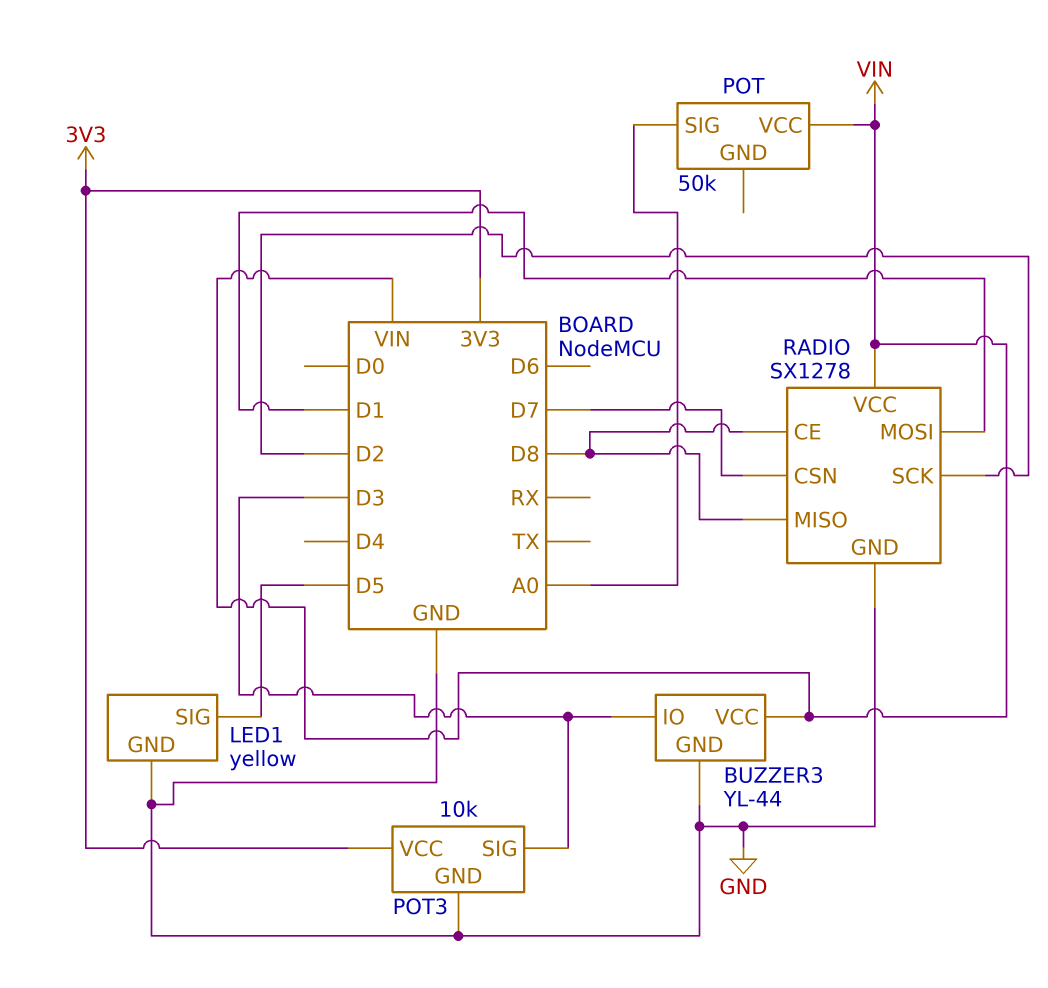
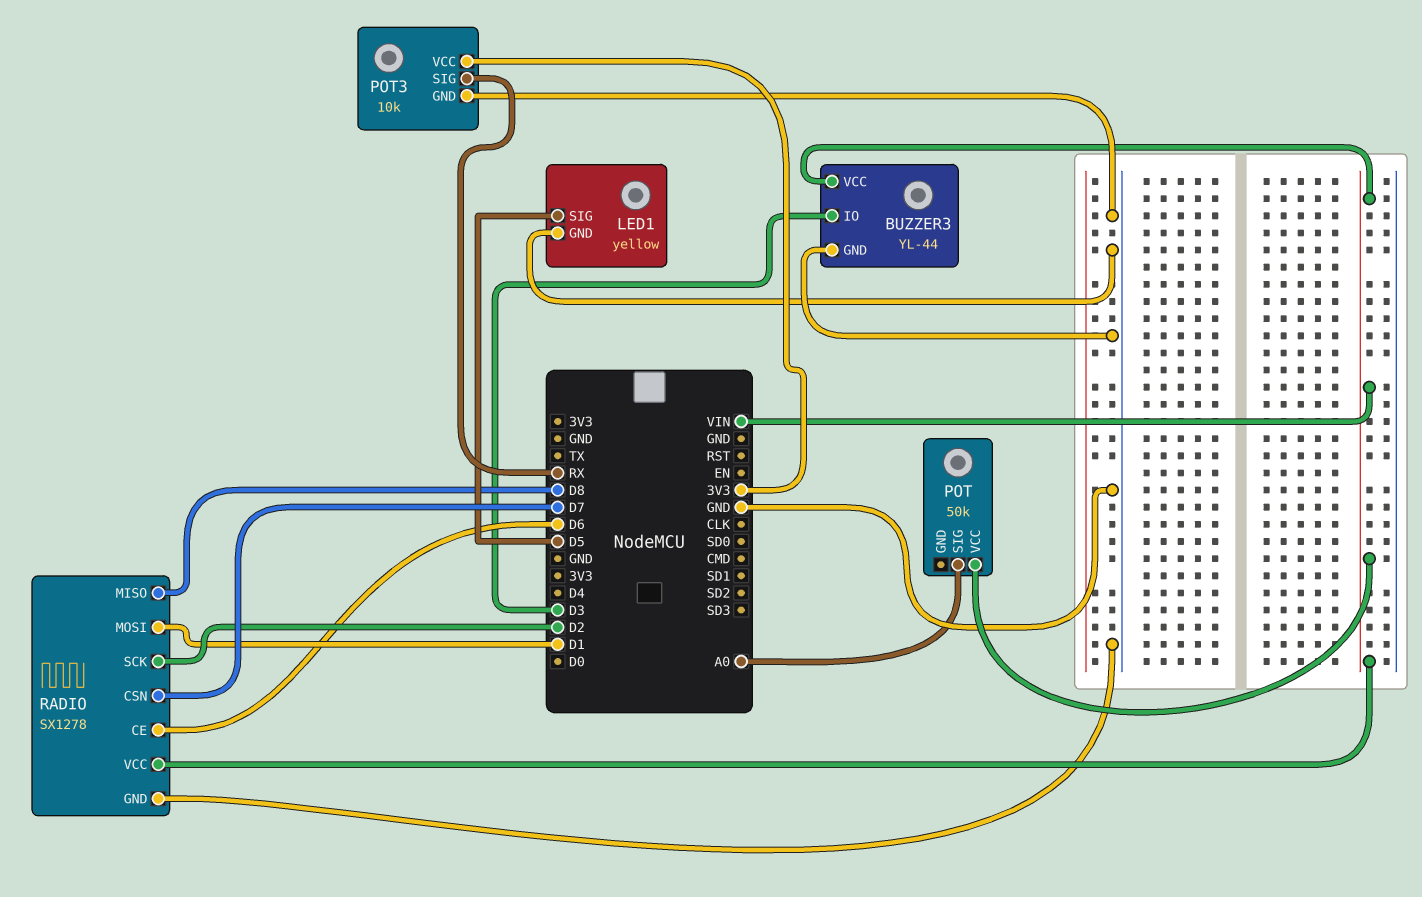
POT3 pin SIG: D3 -> RX
RADIO pin CE: D8 -> D6

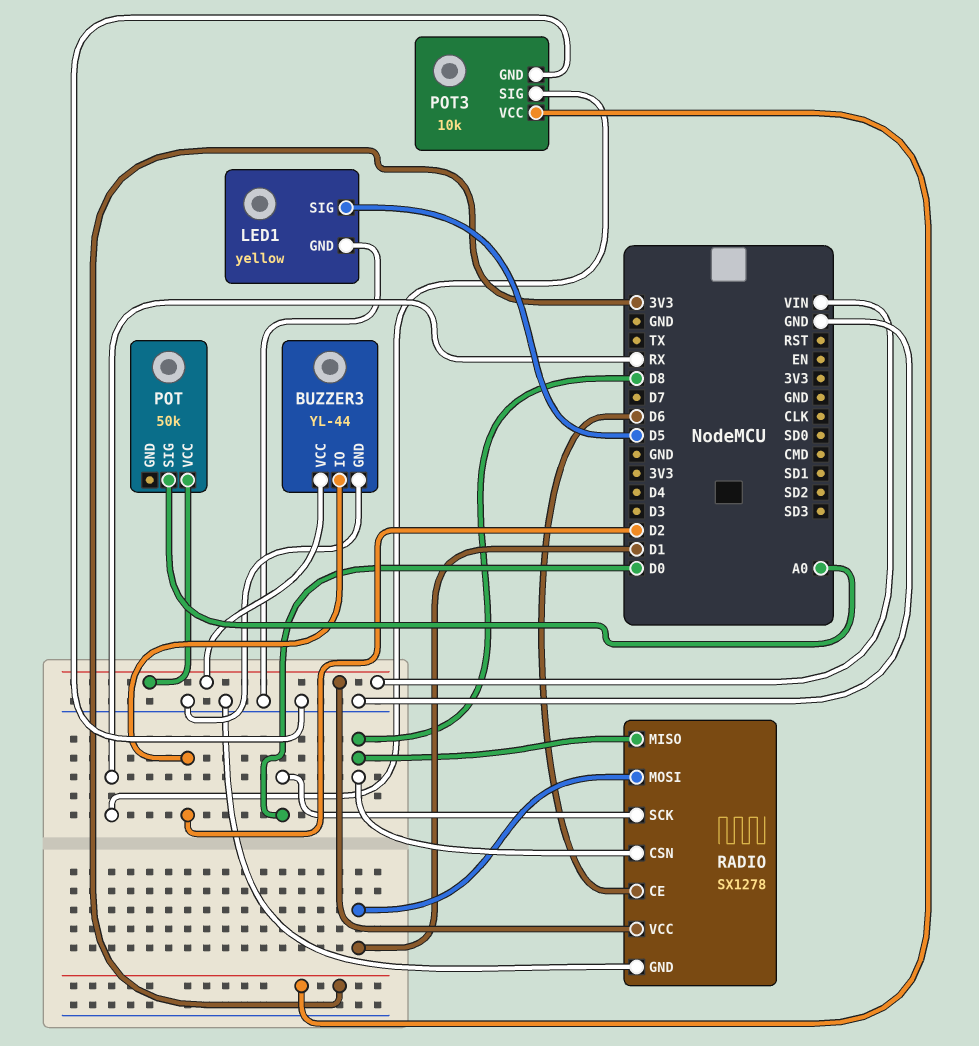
BUZZER3 pin IO: D3 -> D2
RADIO pin CSN: D7 -> D8
RADIO pin SCK: D2 -> D0

